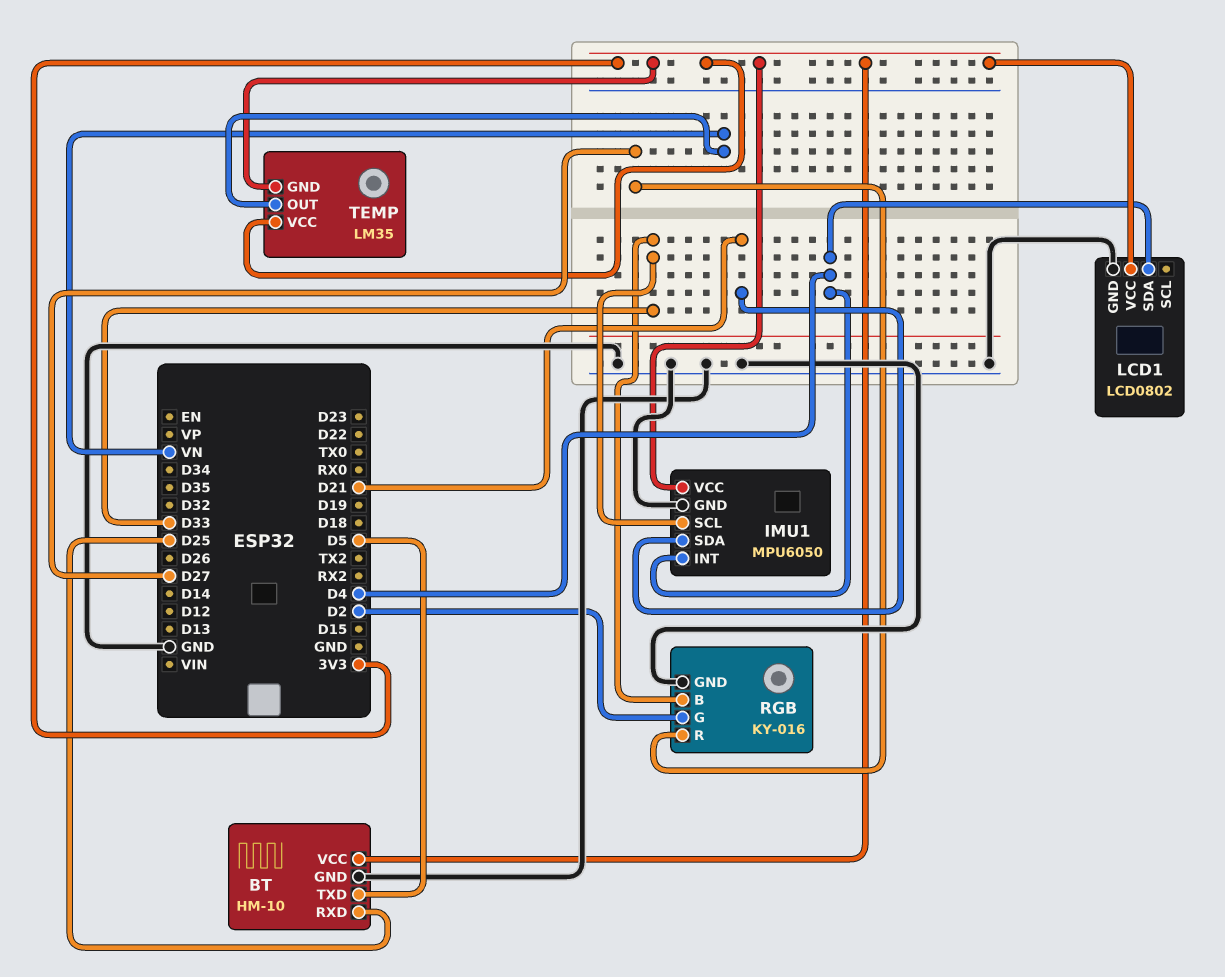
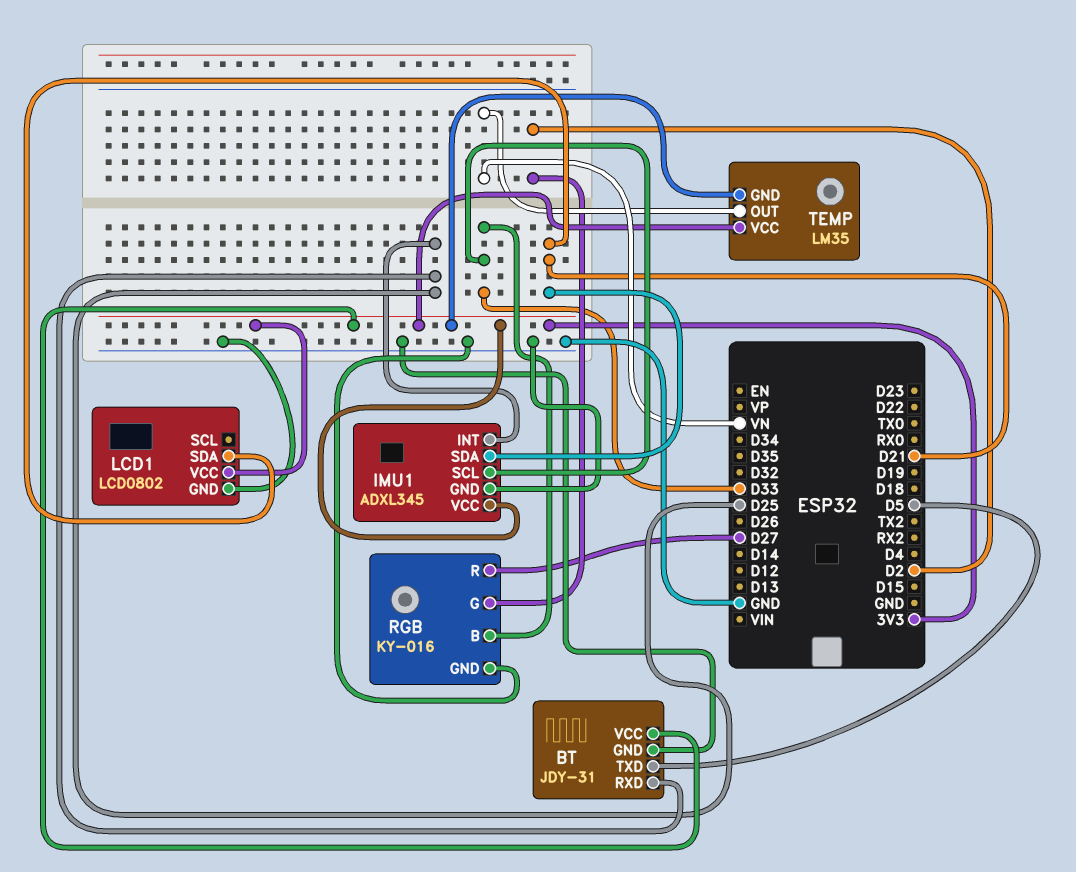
BT: HM-10 -> JDY-31
IMU1: MPU6050 -> ADXL345
IMU1 pin INT: D4 -> D25
LCD1 pin SDA: D4 -> D21

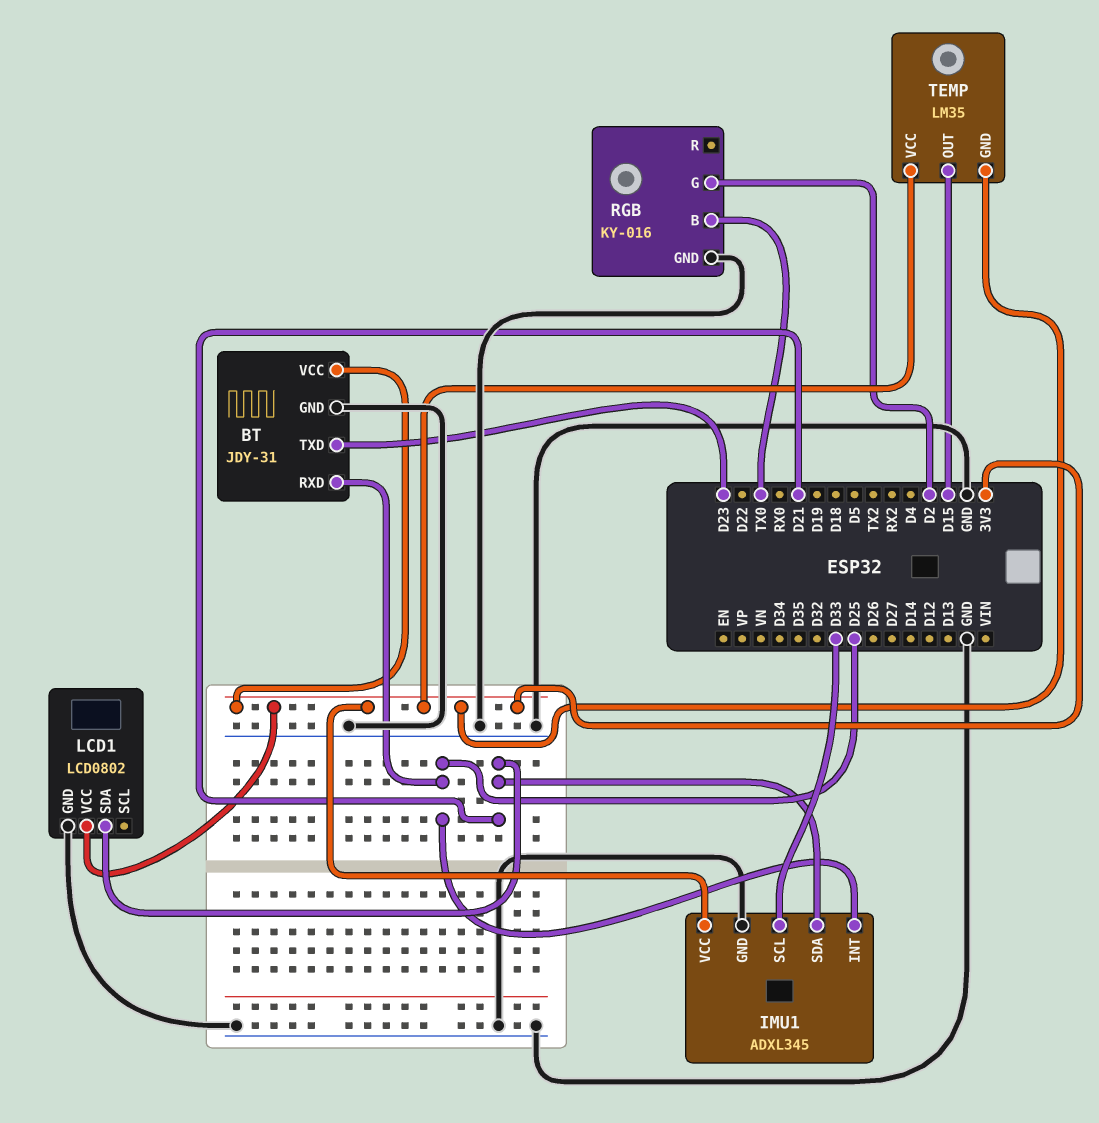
BT pin TXD: D5 -> D23
RGB pin B: D33 -> TX0
RGB pin R: D27 -> none
TEMP pin OUT: VN -> D15

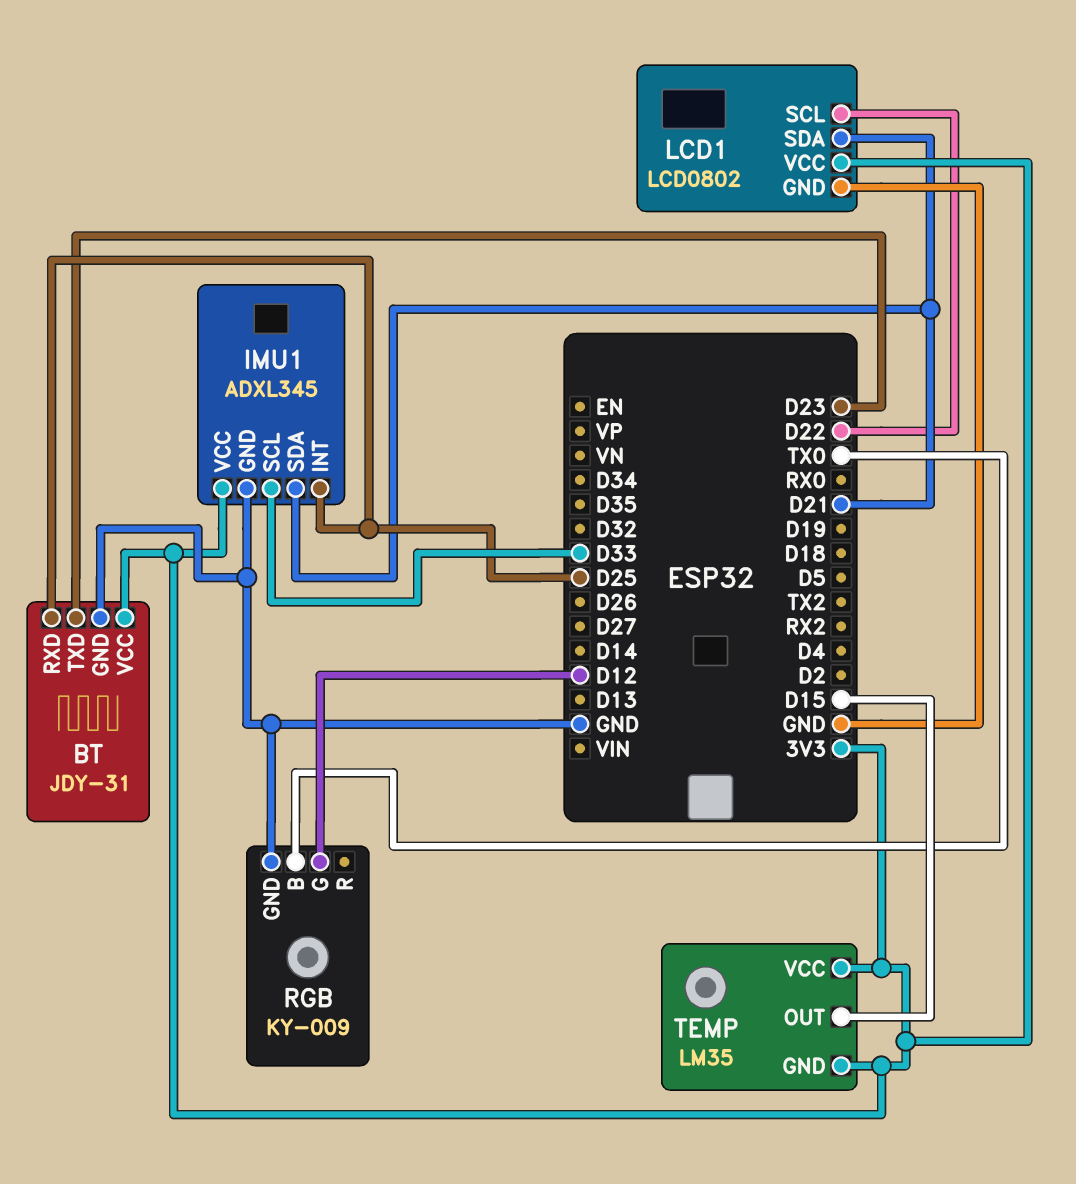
LCD1 pin SCL: none -> D22
RGB: KY-016 -> KY-009
RGB pin G: D2 -> D12

